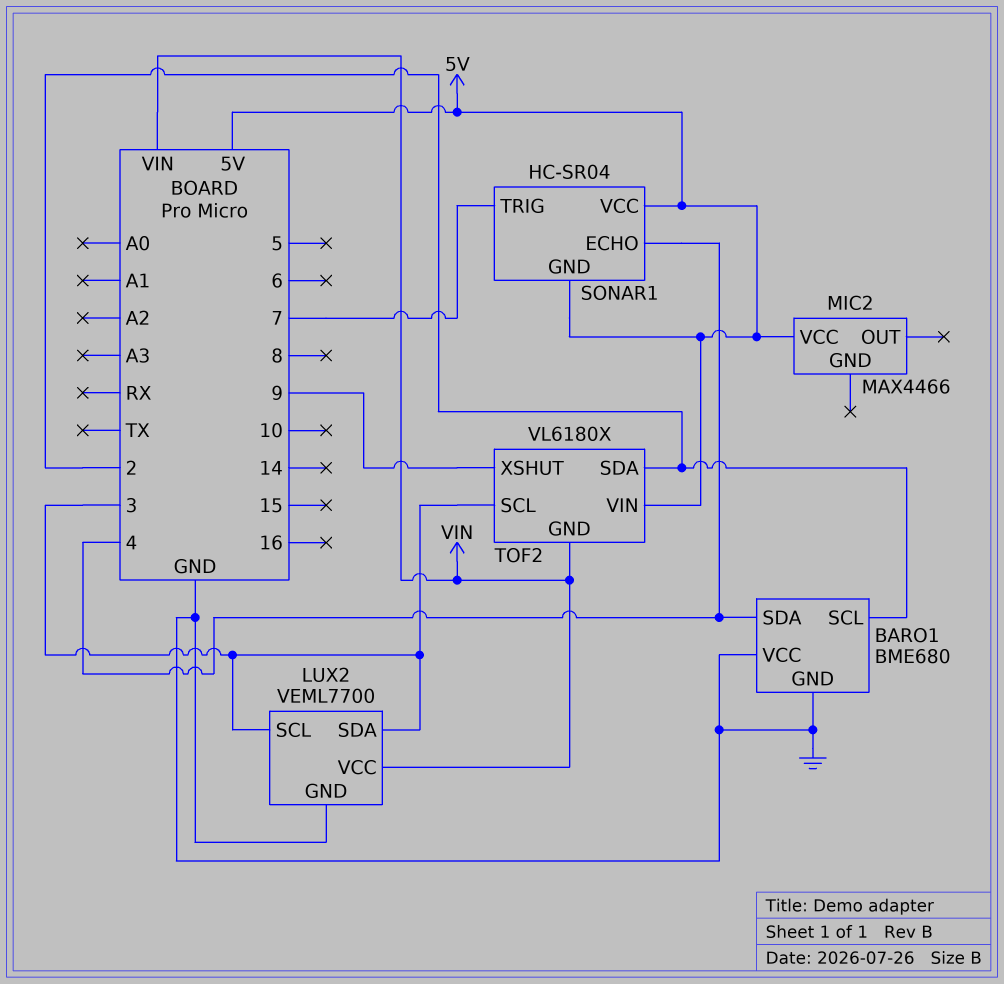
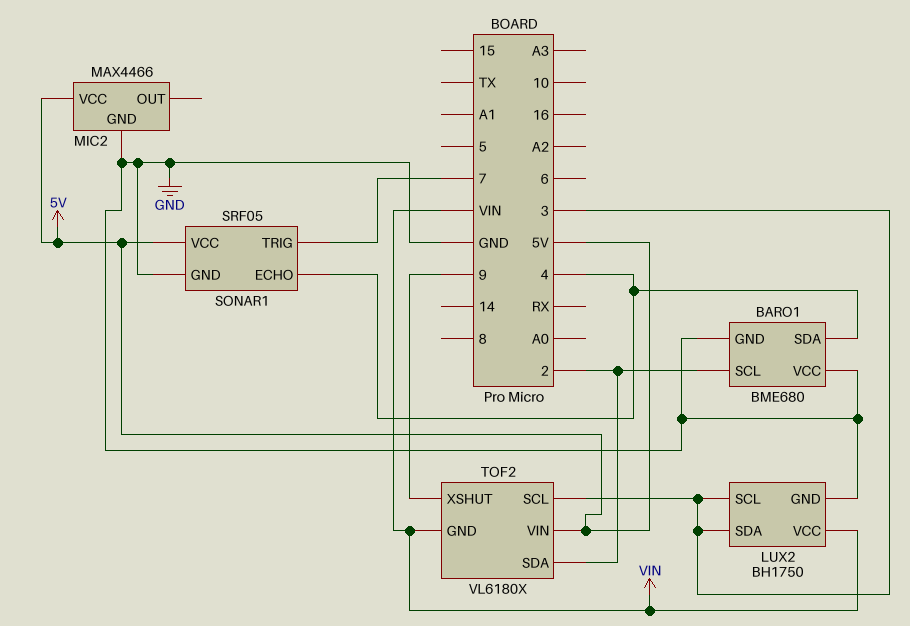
LUX2: VEML7700 -> BH1750
MIC2 pin GND: none -> GND
SONAR1: HC-SR04 -> SRF05
SONAR1 pin GND: 5V -> GND

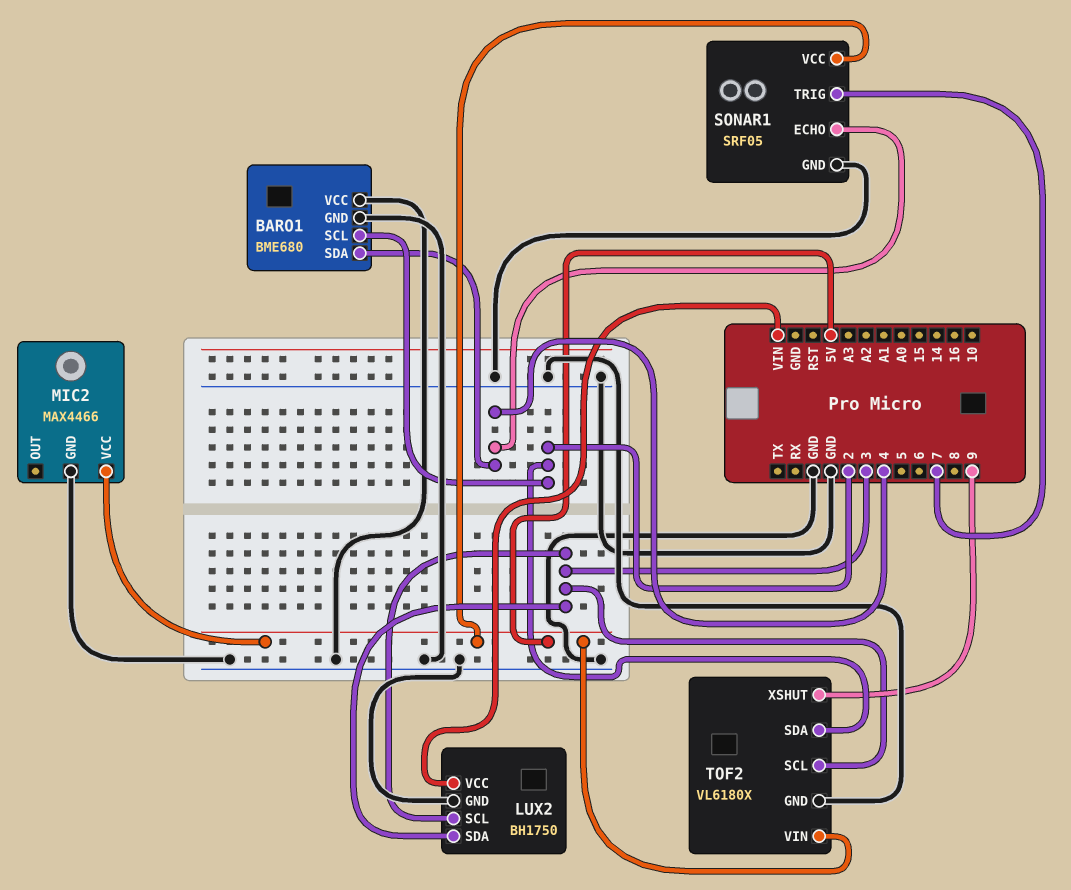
TOF2 pin GND: VIN -> GND

